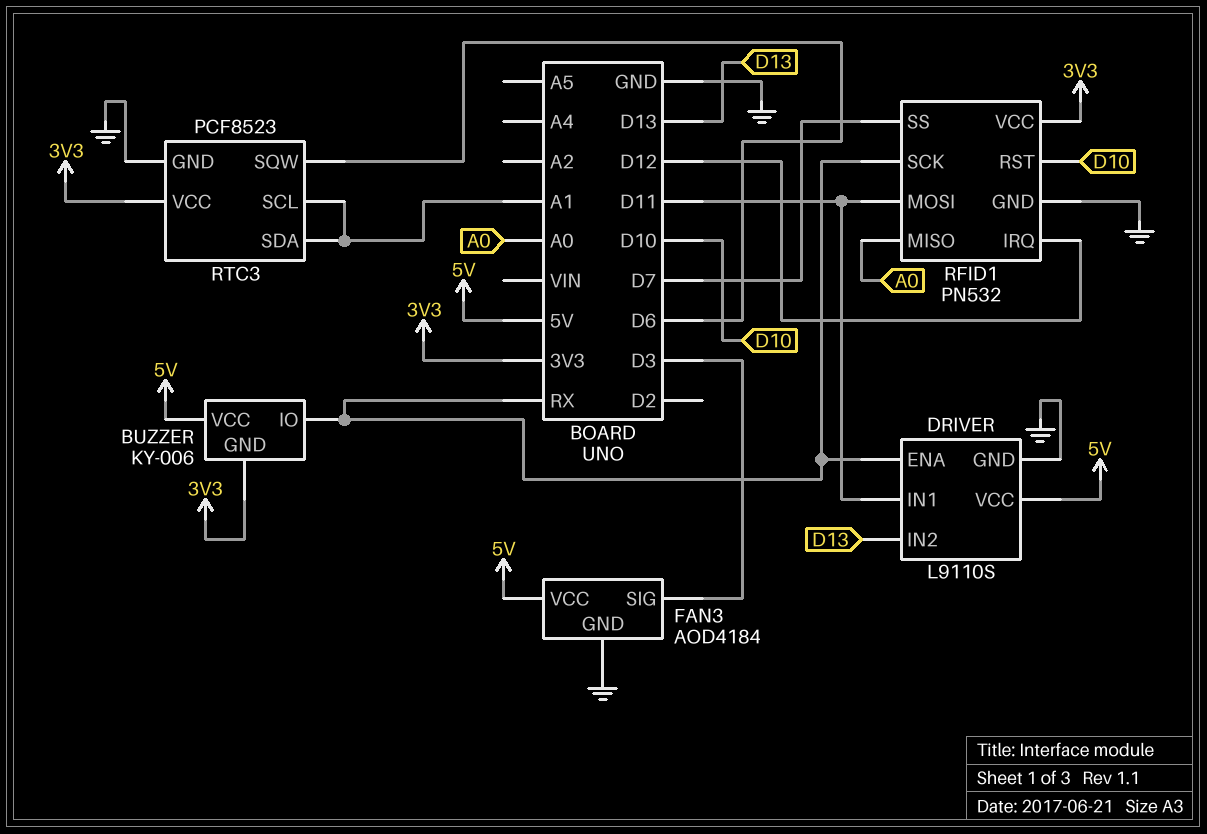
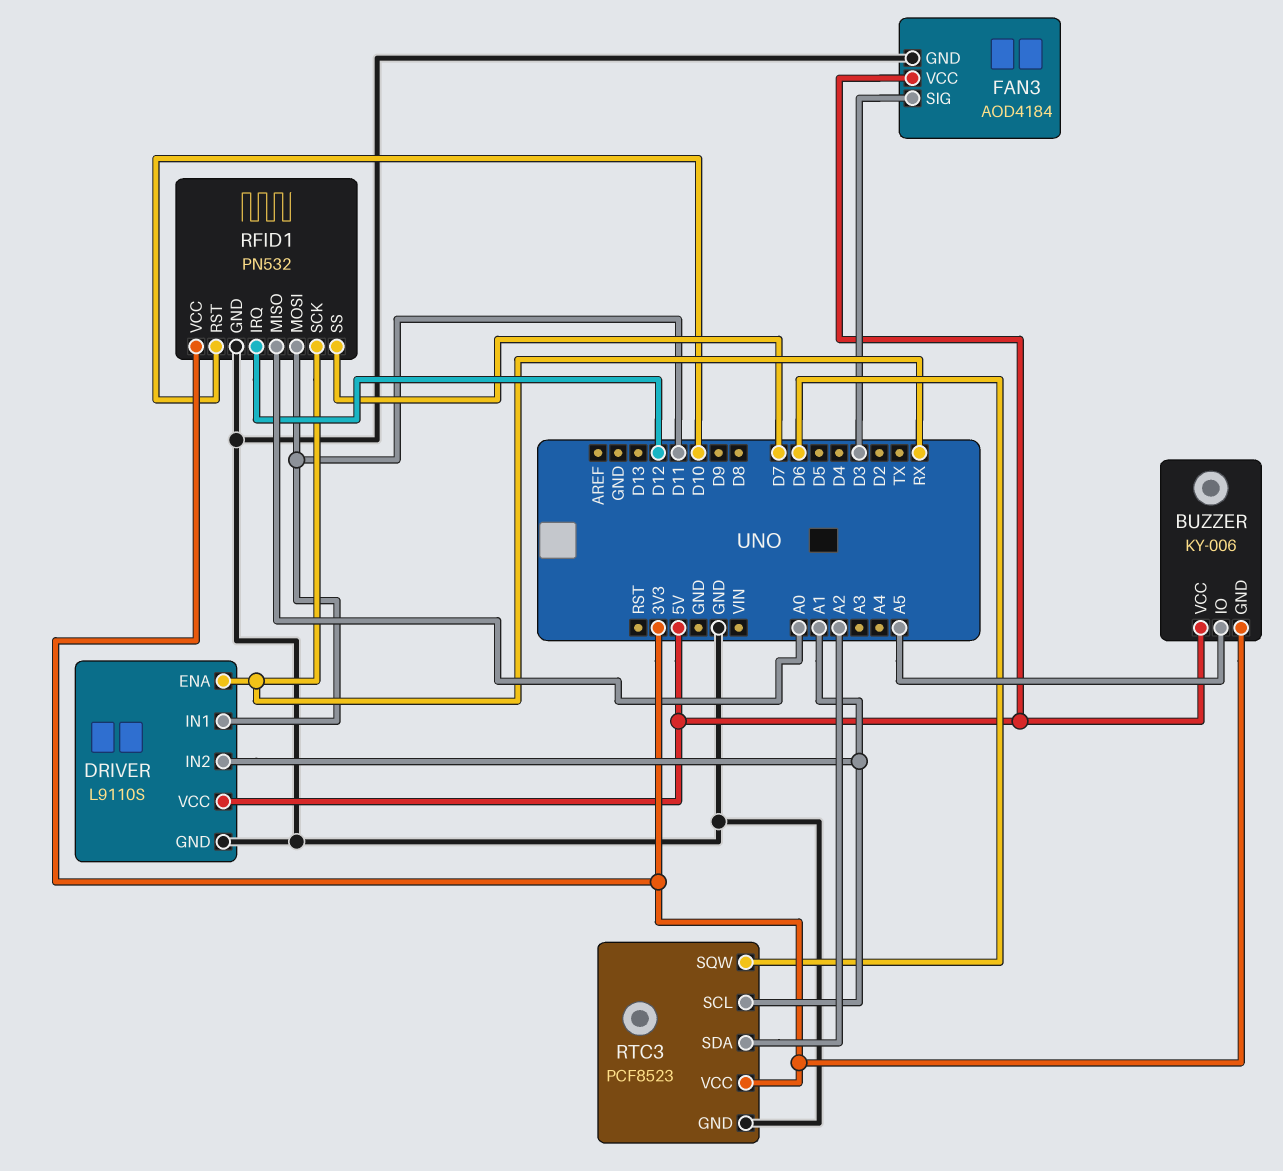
BUZZER pin IO: RX -> A5
DRIVER pin IN2: D13 -> A1
RTC3 pin SDA: A1 -> A2

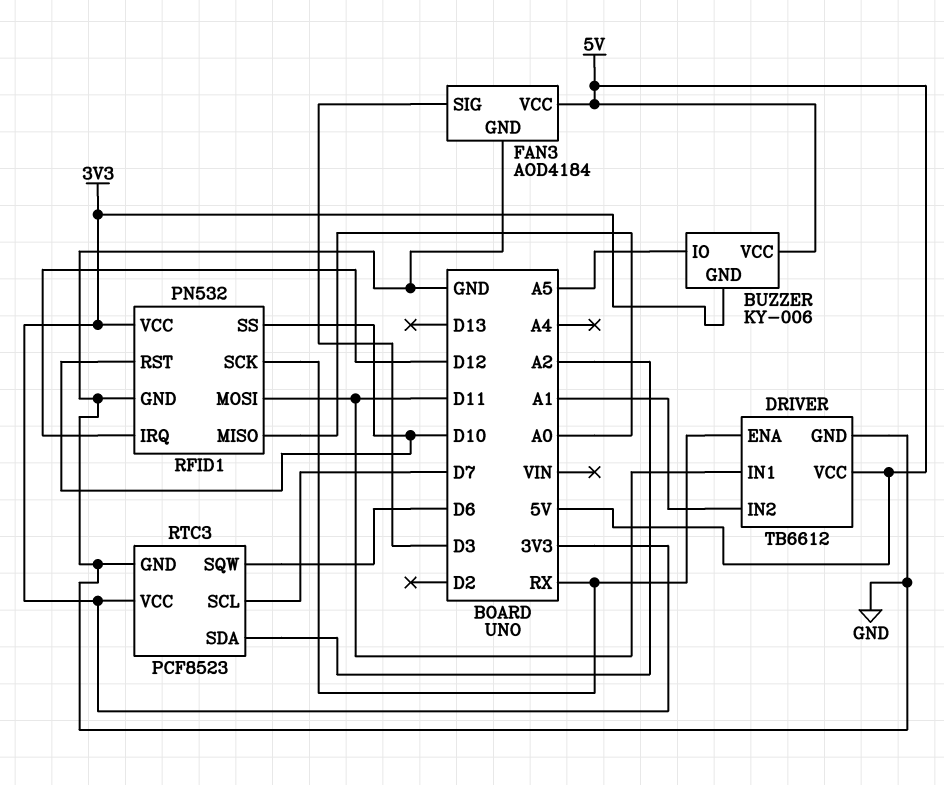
DRIVER: L9110S -> TB6612
RFID1 pin SS: D7 -> D10
RTC3 pin SCL: A1 -> D7

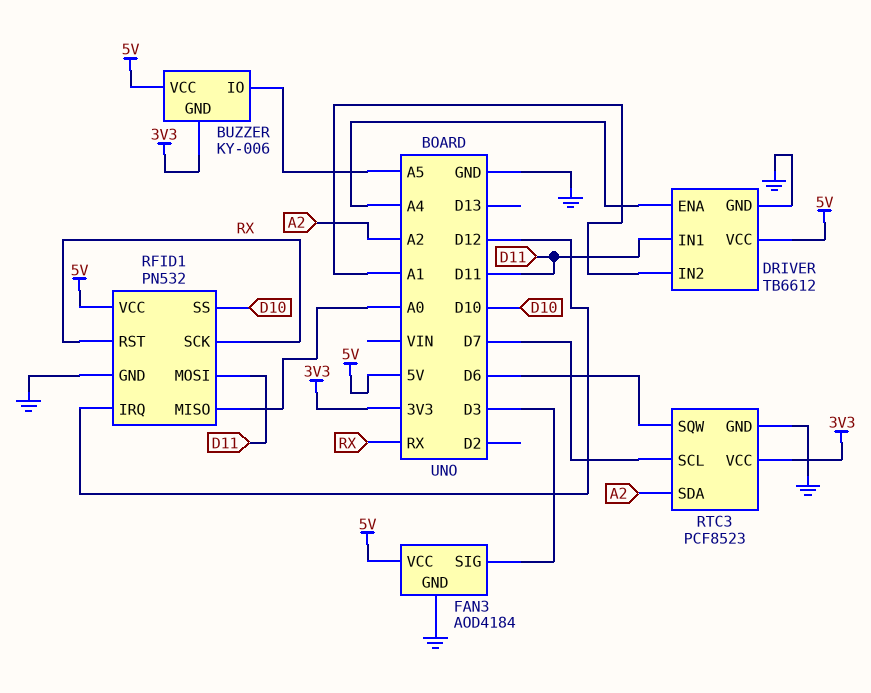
DRIVER pin ENA: RX -> A4
RFID1 pin RST: D10 -> RX
RFID1 pin VCC: 3V3 -> 5V

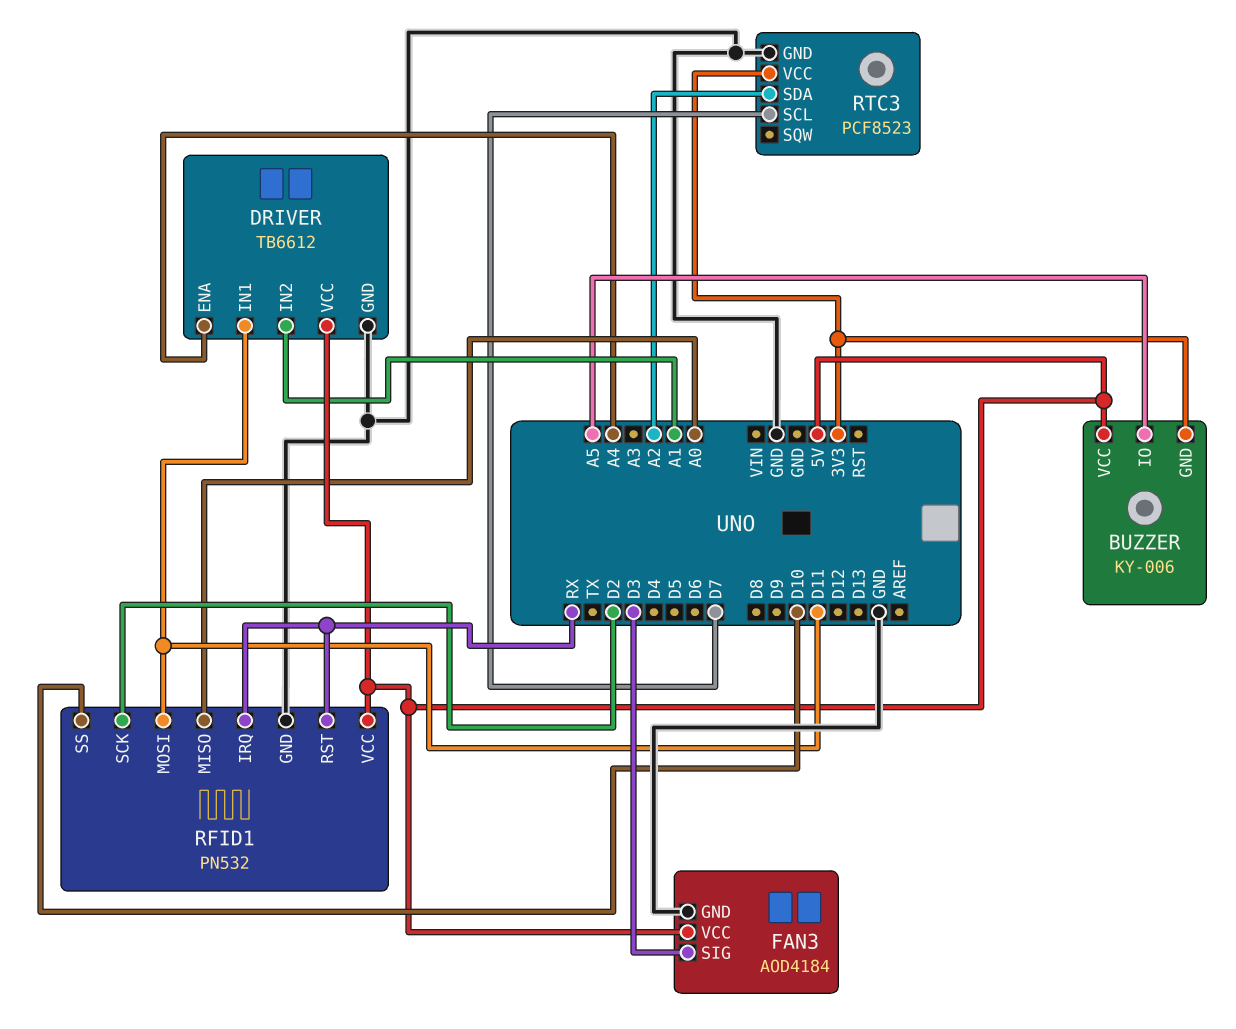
RFID1 pin IRQ: D12 -> RX
RFID1 pin SCK: RX -> D2
RTC3 pin SQW: D6 -> none

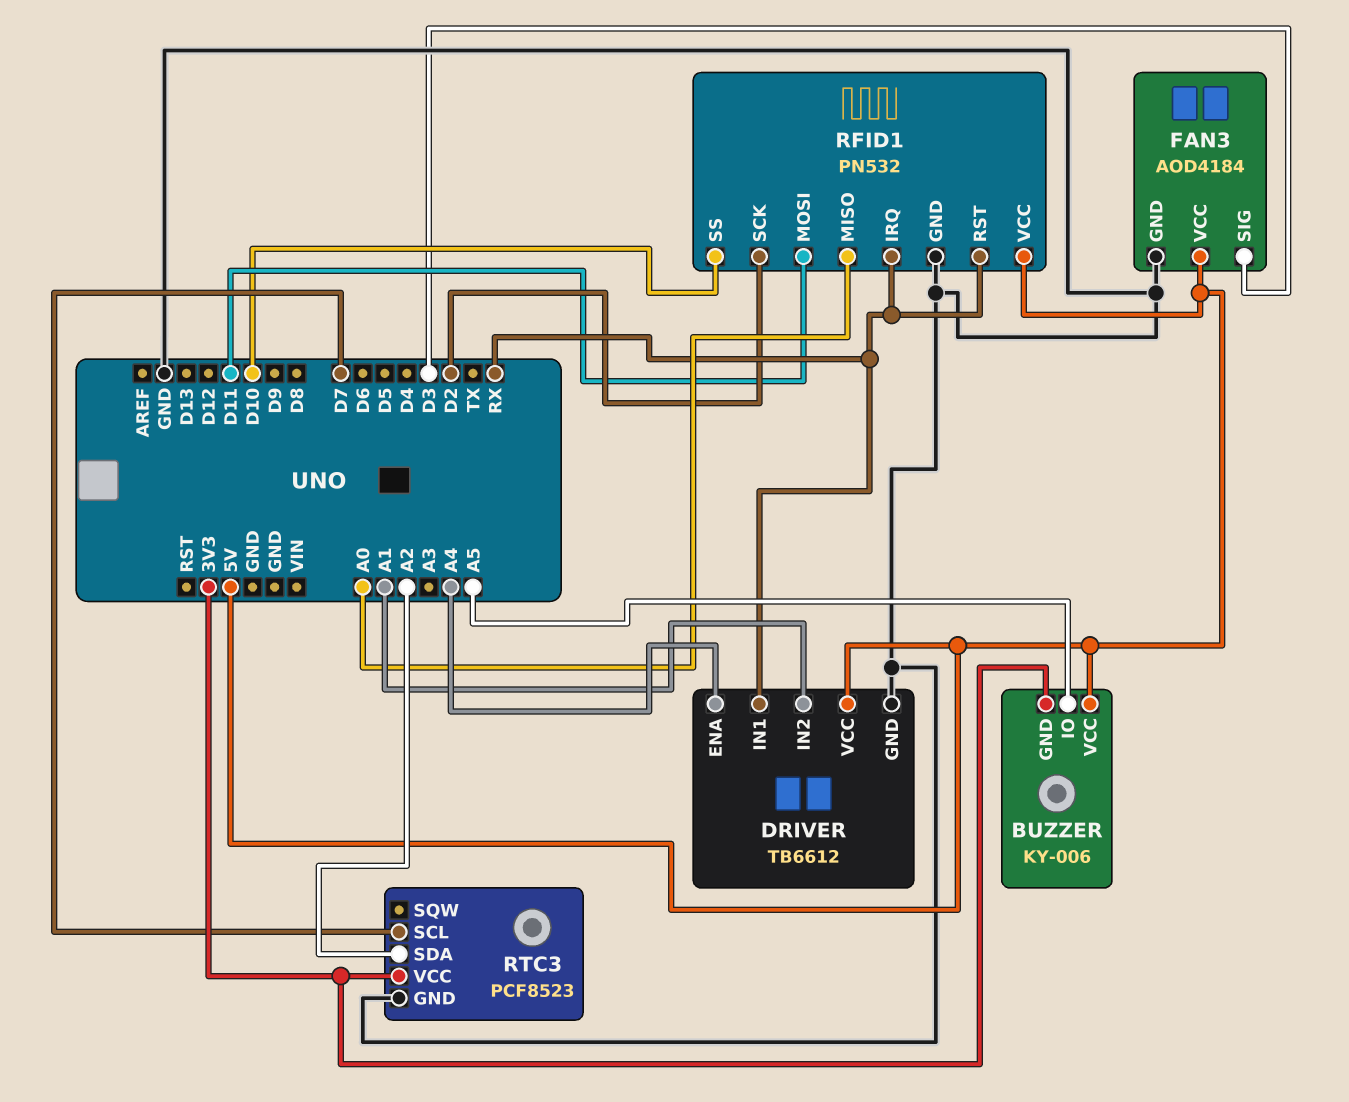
DRIVER pin IN1: D11 -> RX

